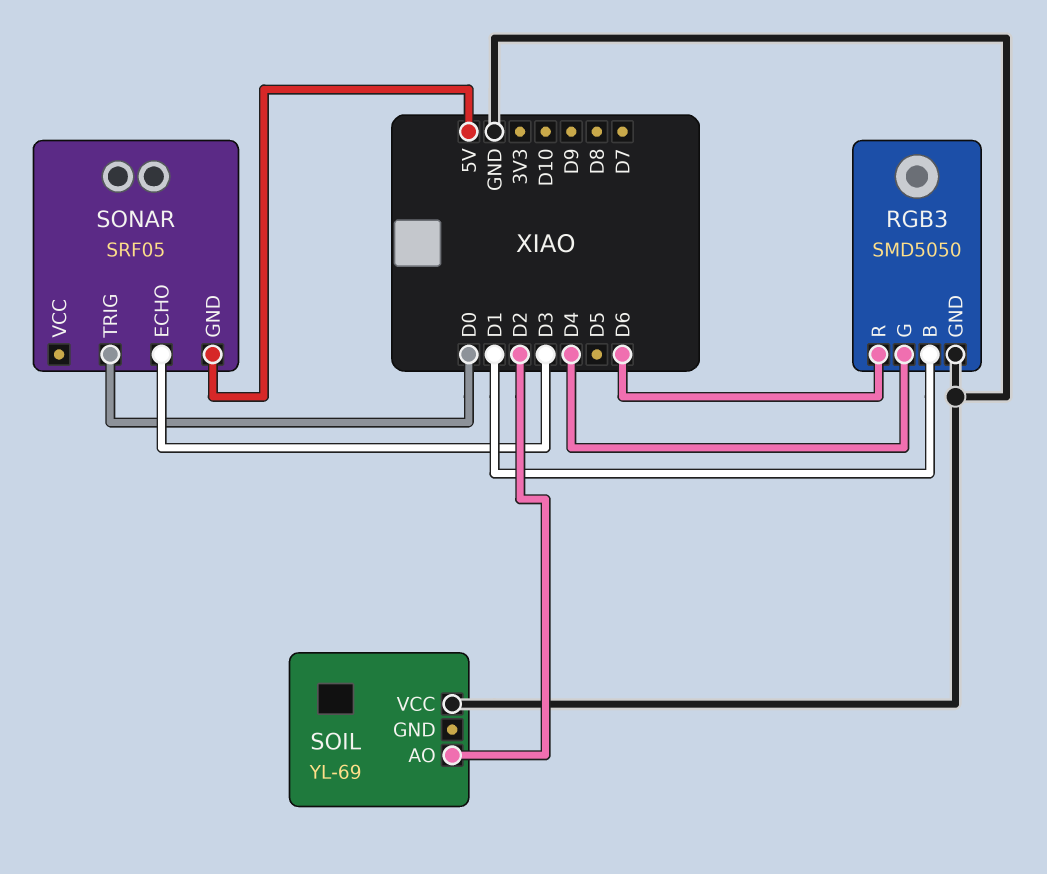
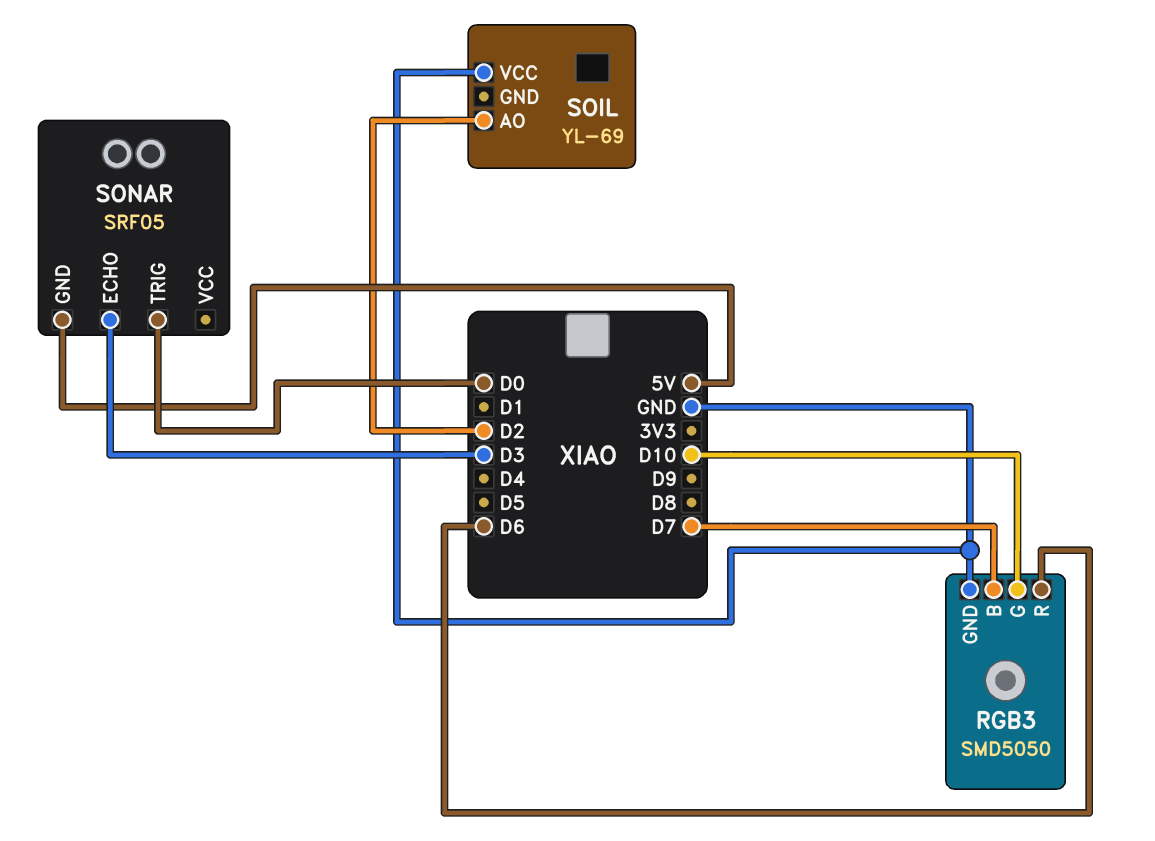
RGB3 pin B: D1 -> D7
RGB3 pin G: D4 -> D10

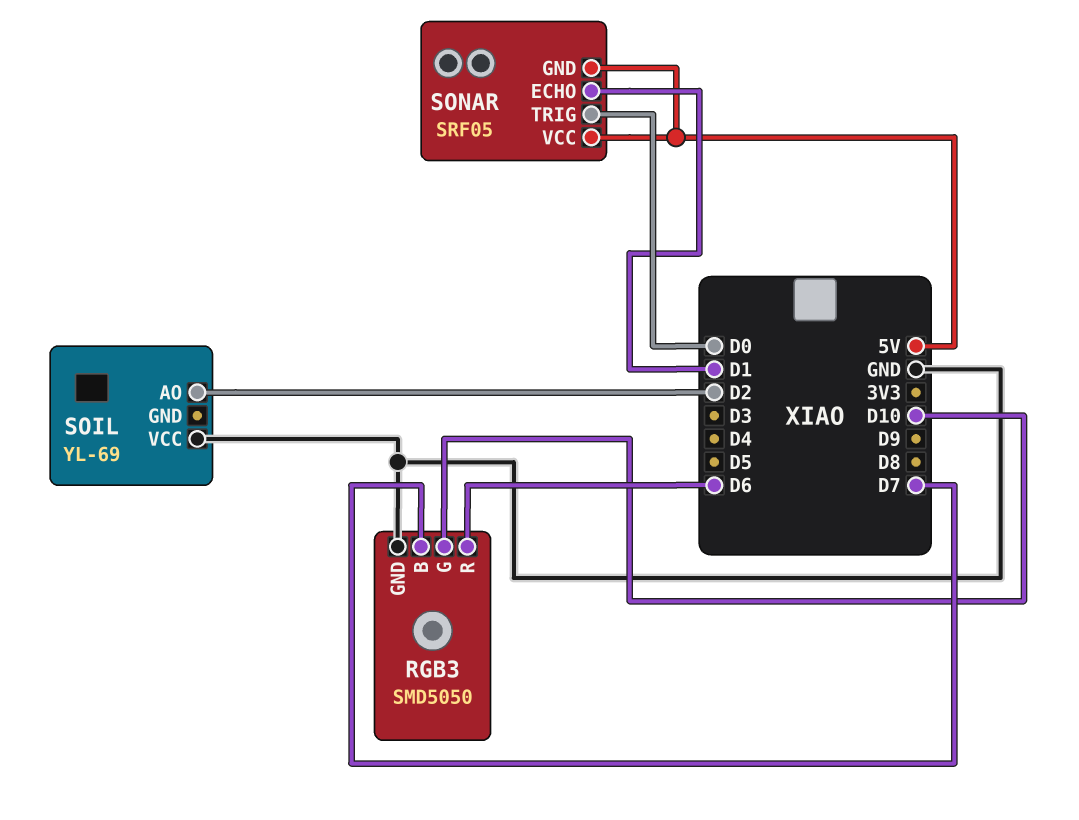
SONAR pin ECHO: D3 -> D1
SONAR pin VCC: none -> 5V

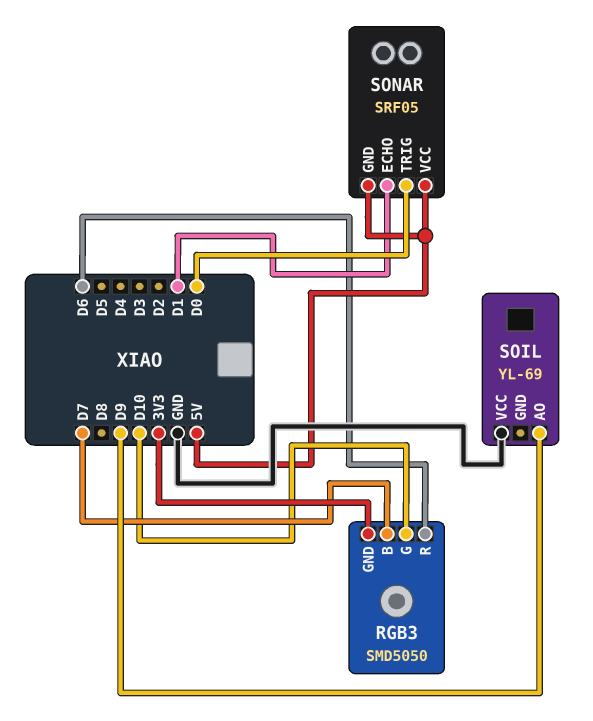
RGB3 pin GND: GND -> 3V3
SOIL pin AO: D2 -> D9

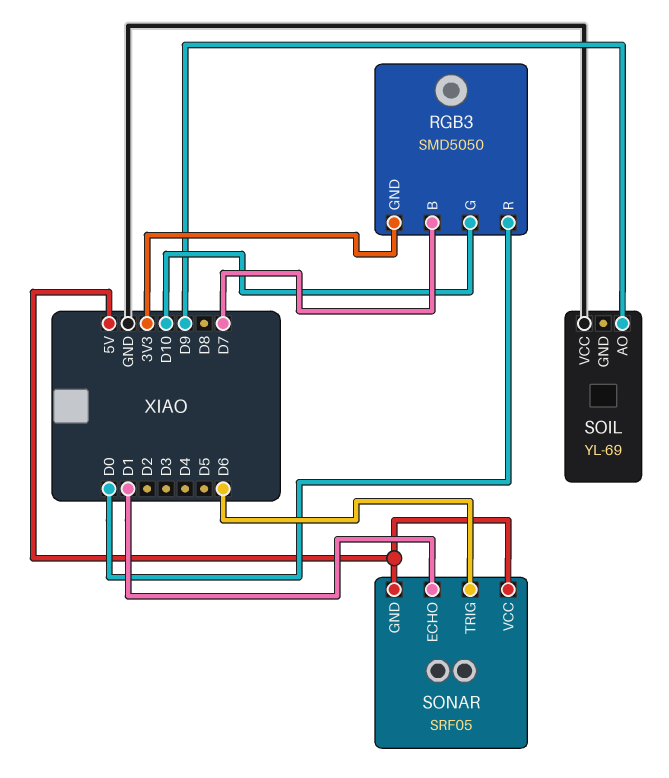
RGB3 pin R: D6 -> D0
SONAR pin TRIG: D0 -> D6

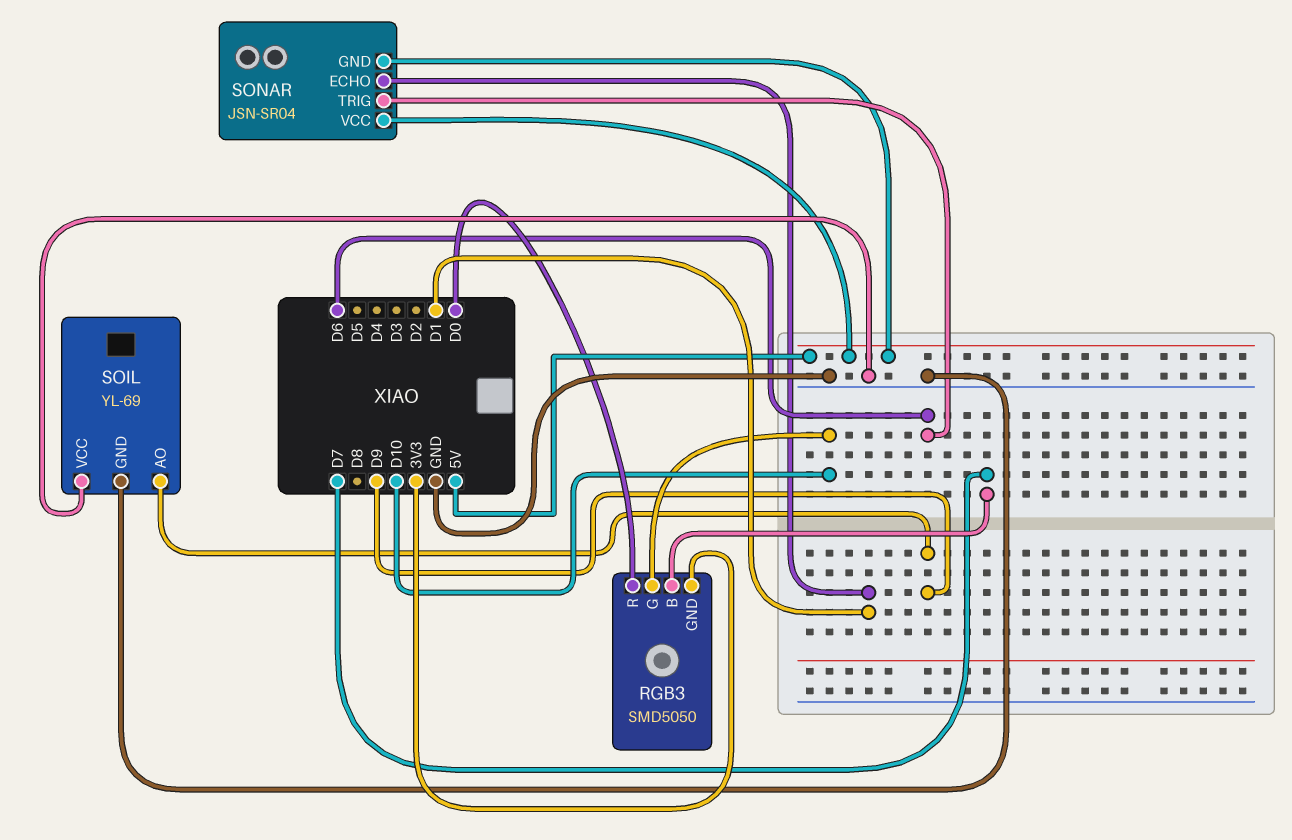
SOIL pin GND: none -> GND
SONAR: SRF05 -> JSN-SR04

